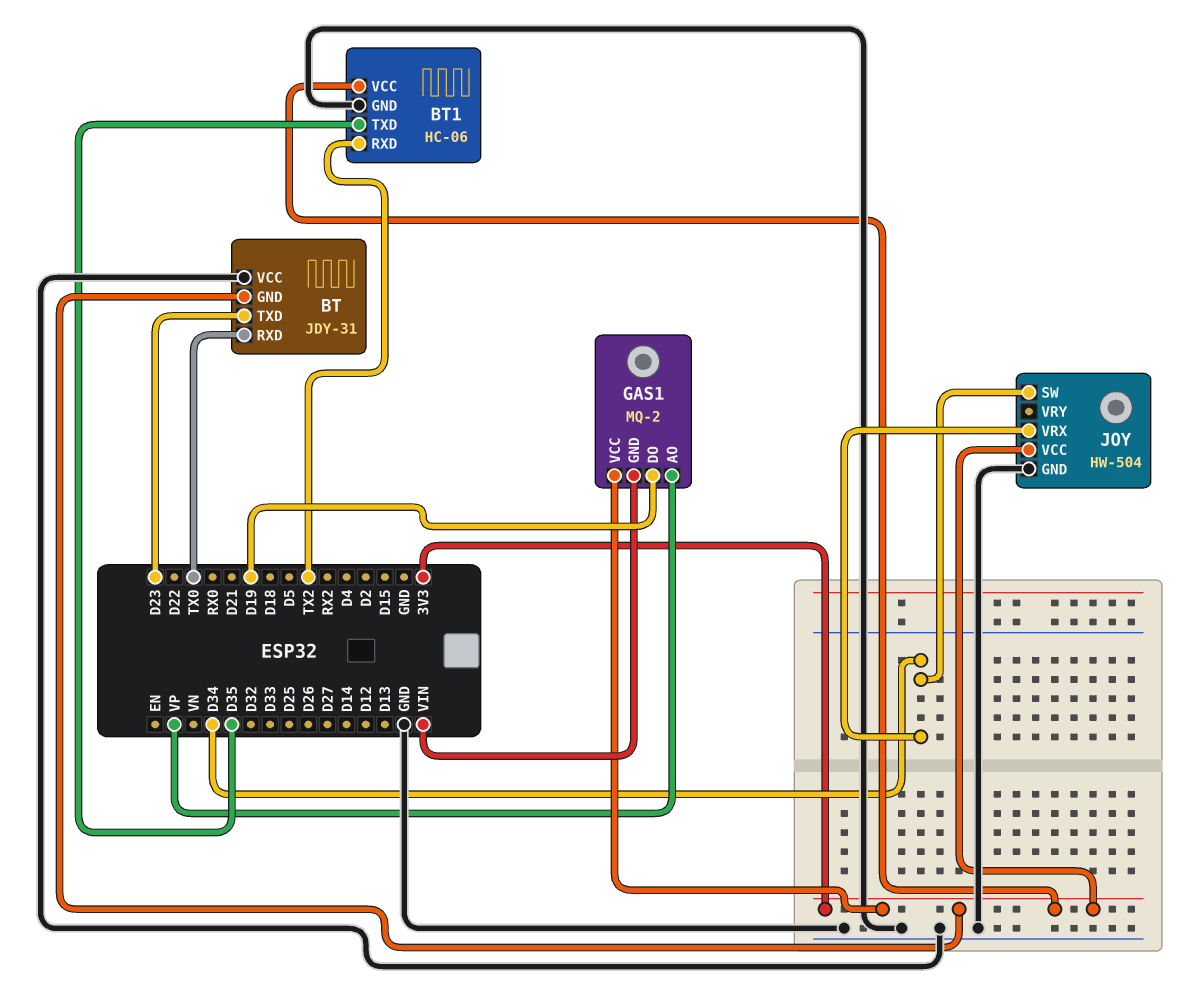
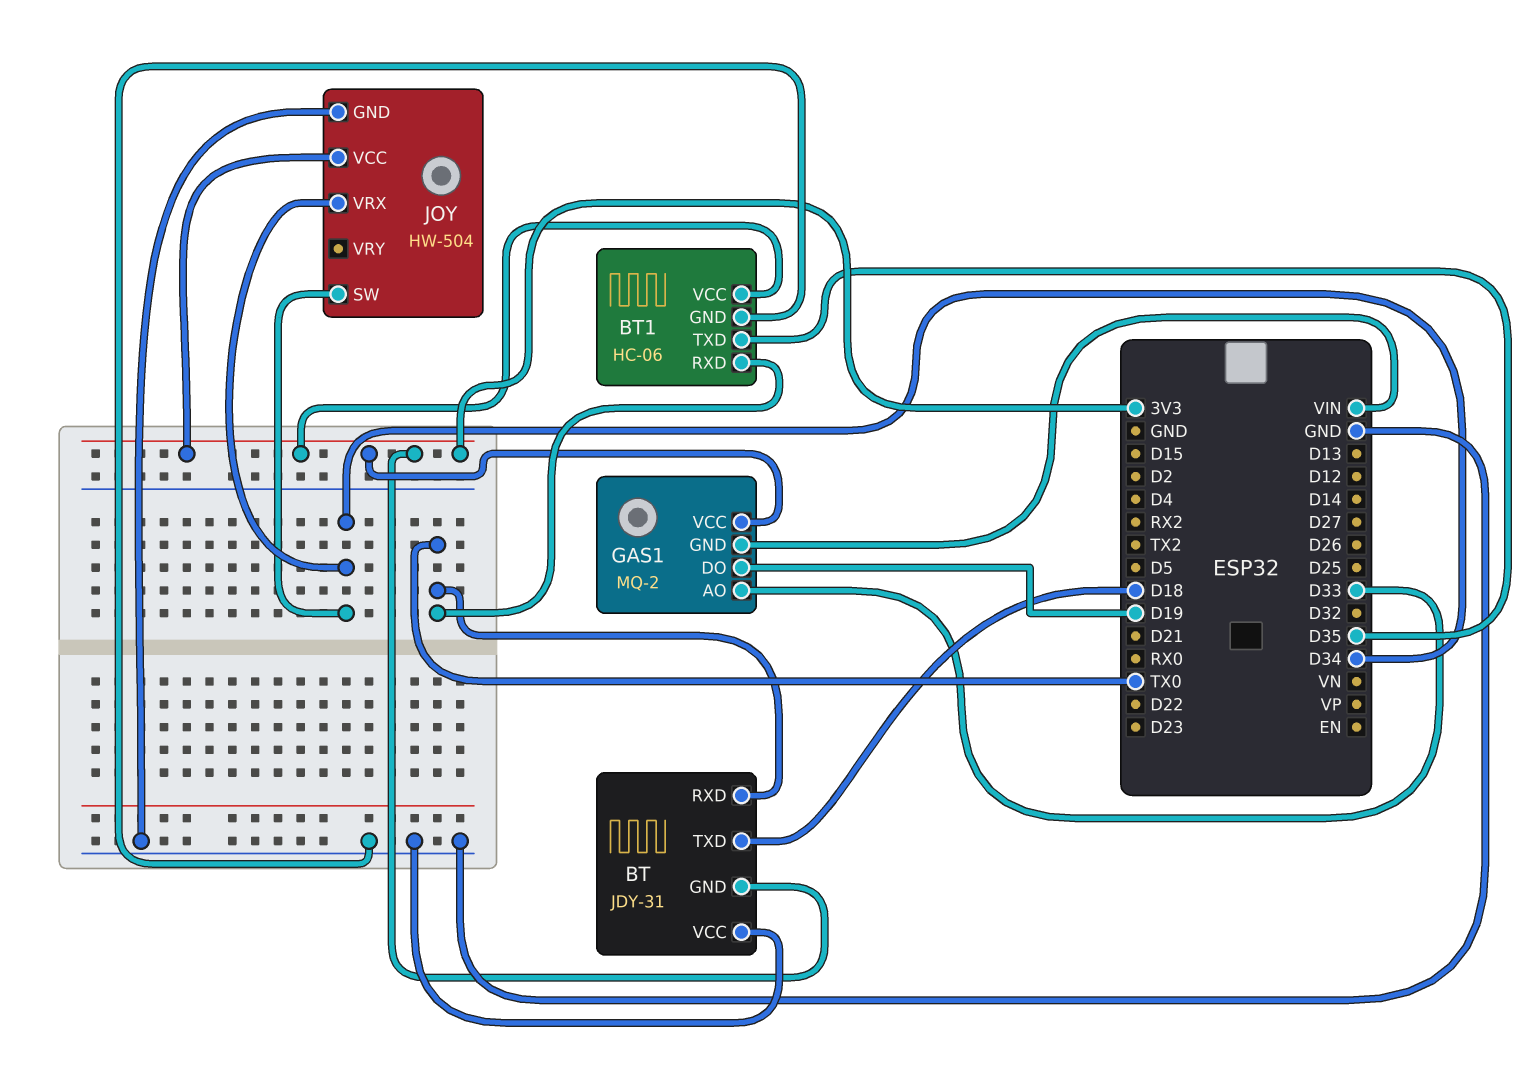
BT pin TXD: D23 -> D18
BT1 pin RXD: TX2 -> TX0
GAS1 pin AO: VP -> D33

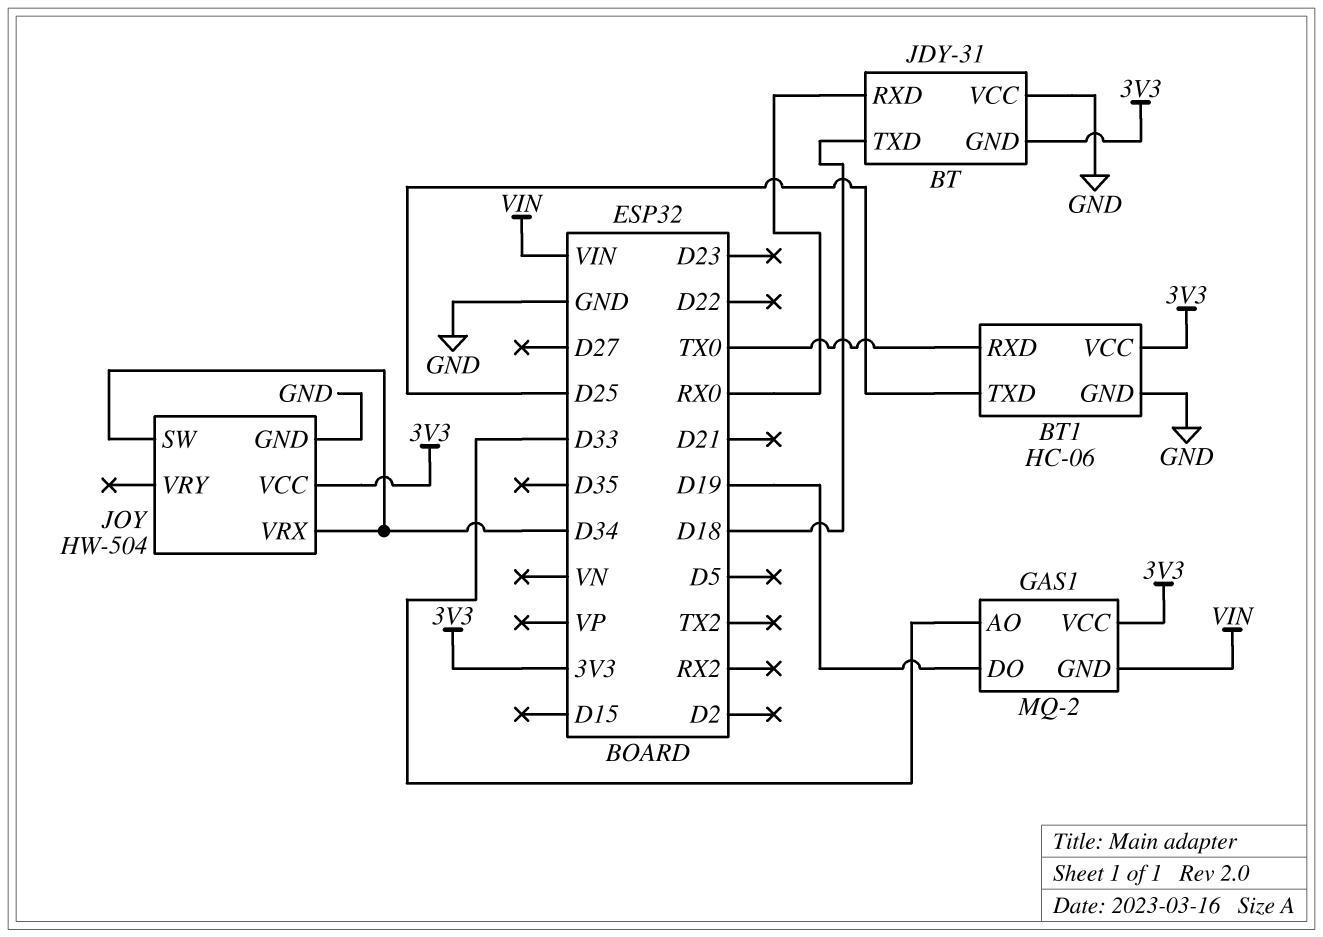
BT pin RXD: TX0 -> RX0
BT1 pin TXD: D35 -> D25

